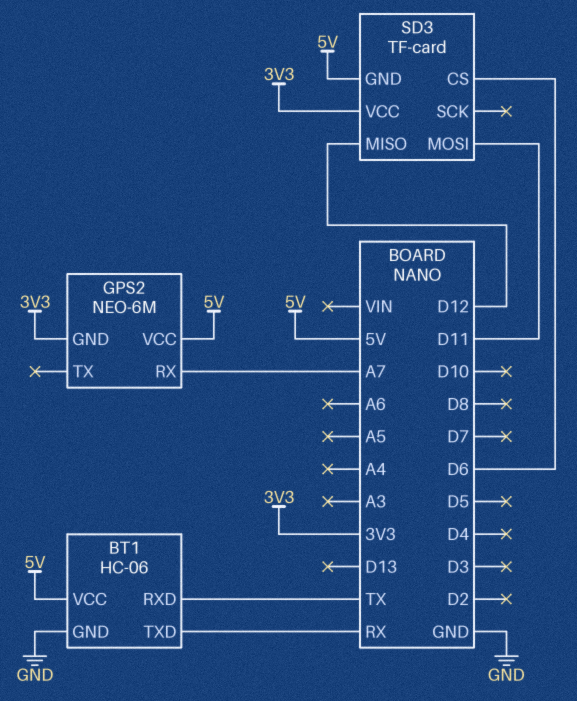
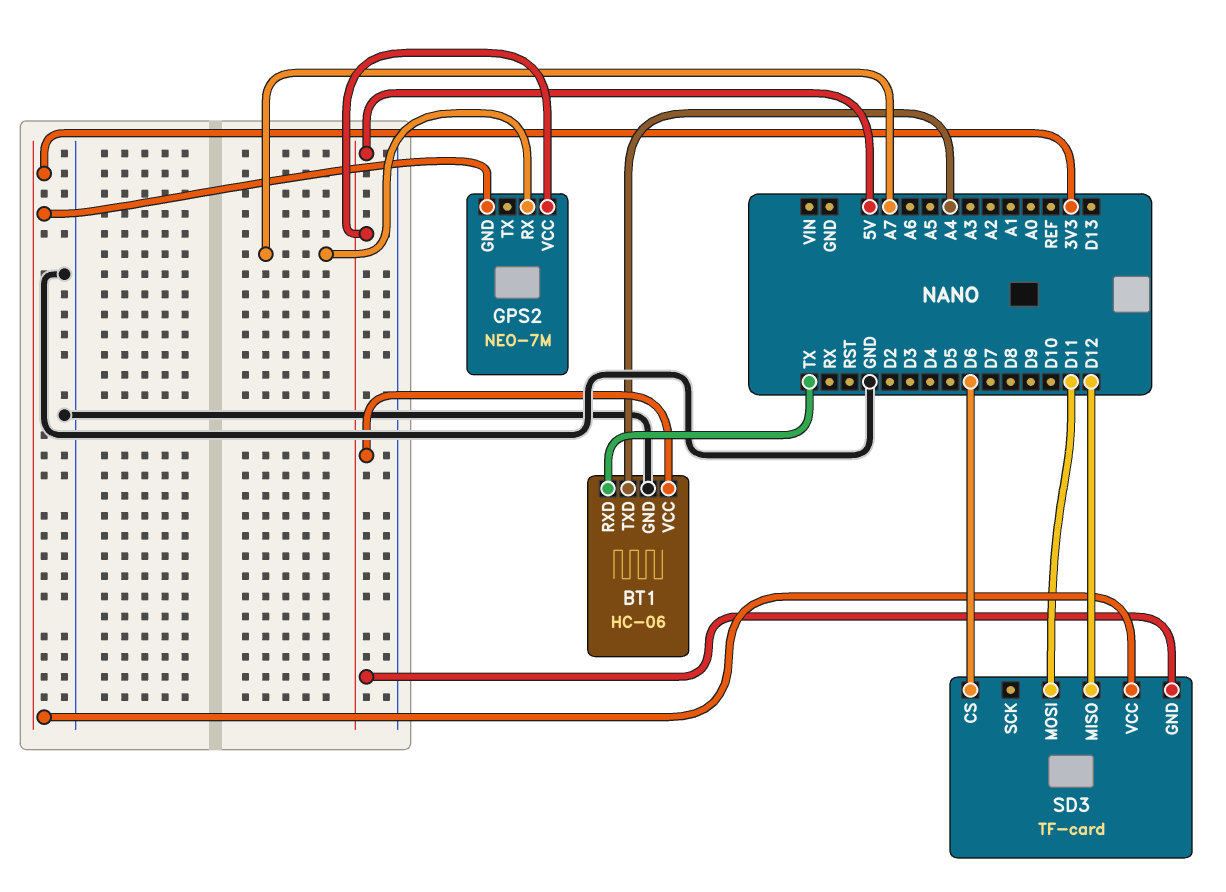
BT1 pin TXD: RX -> A4
GPS2: NEO-6M -> NEO-7M

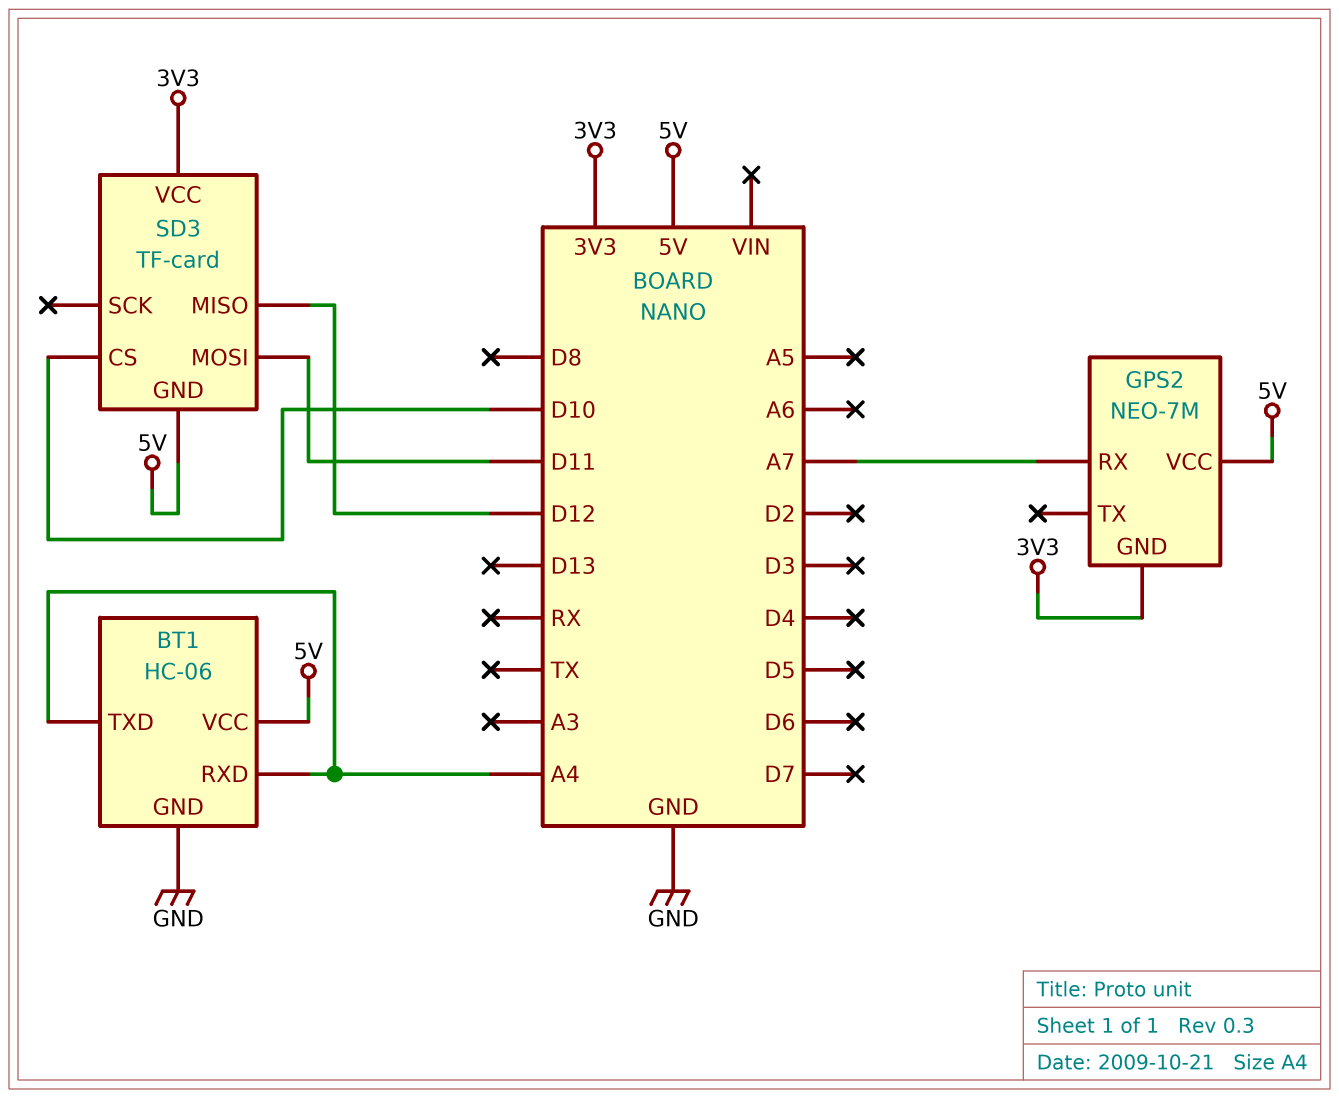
BT1 pin RXD: TX -> A4
SD3 pin CS: D6 -> D10

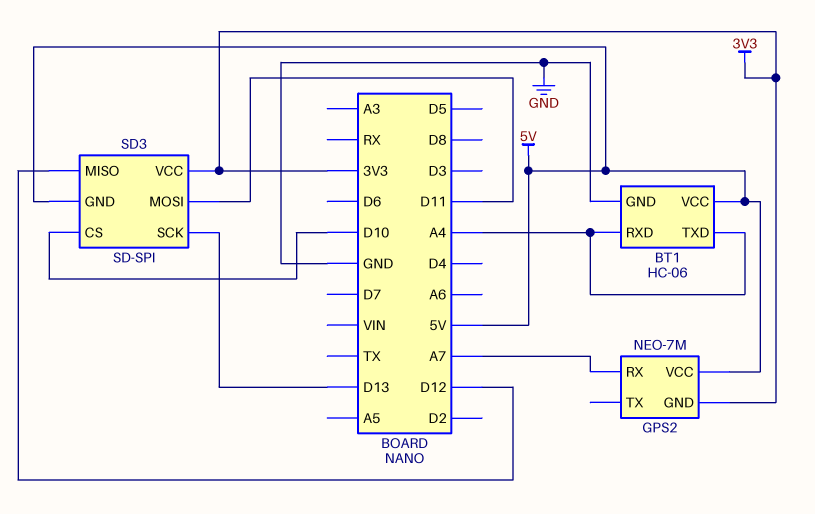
SD3: TF-card -> SD-SPI
SD3 pin SCK: none -> D13

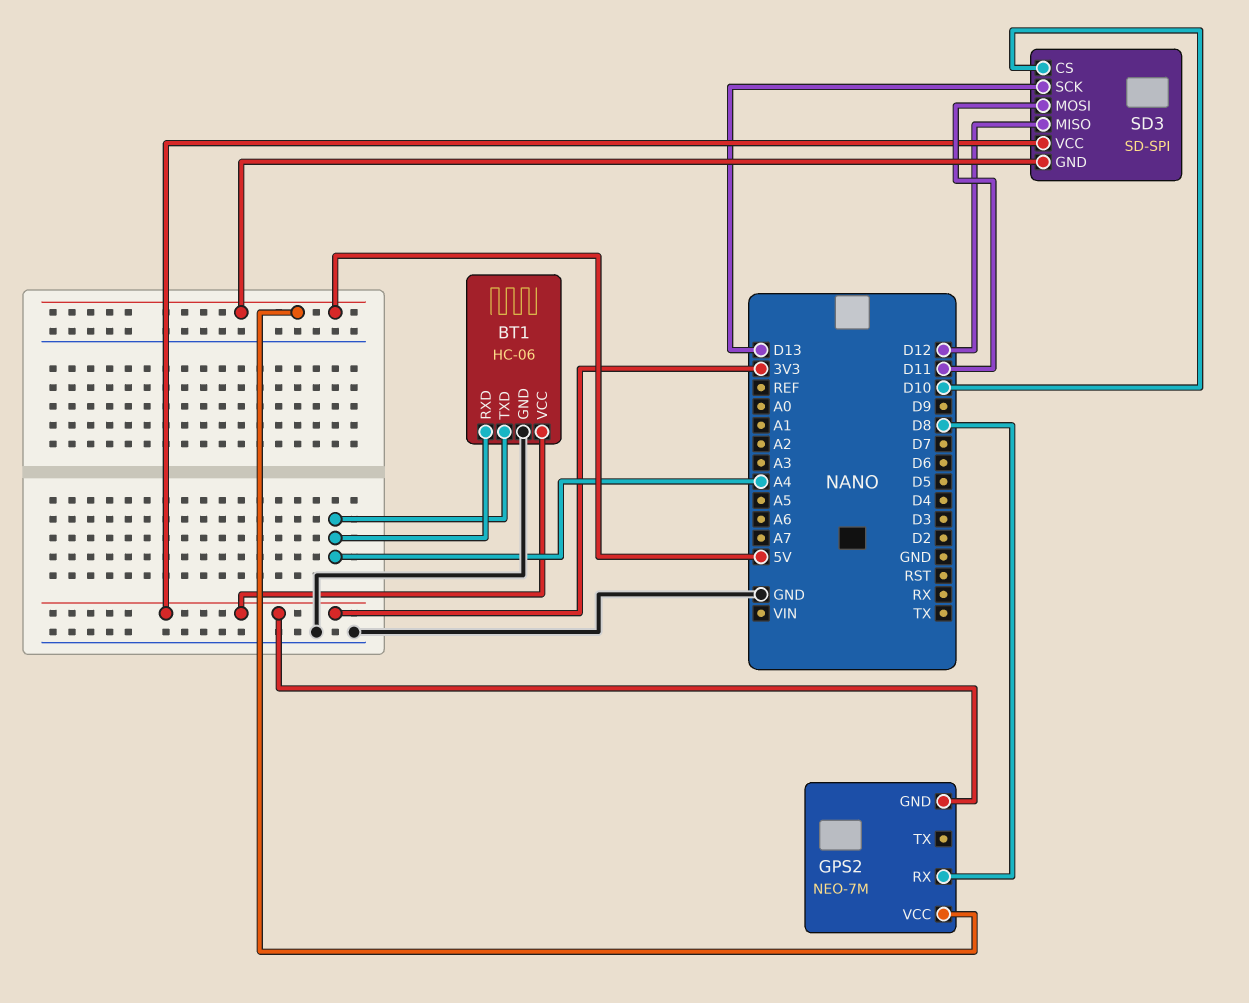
BT1 pin VCC: 5V -> 3V3
GPS2 pin RX: A7 -> D8

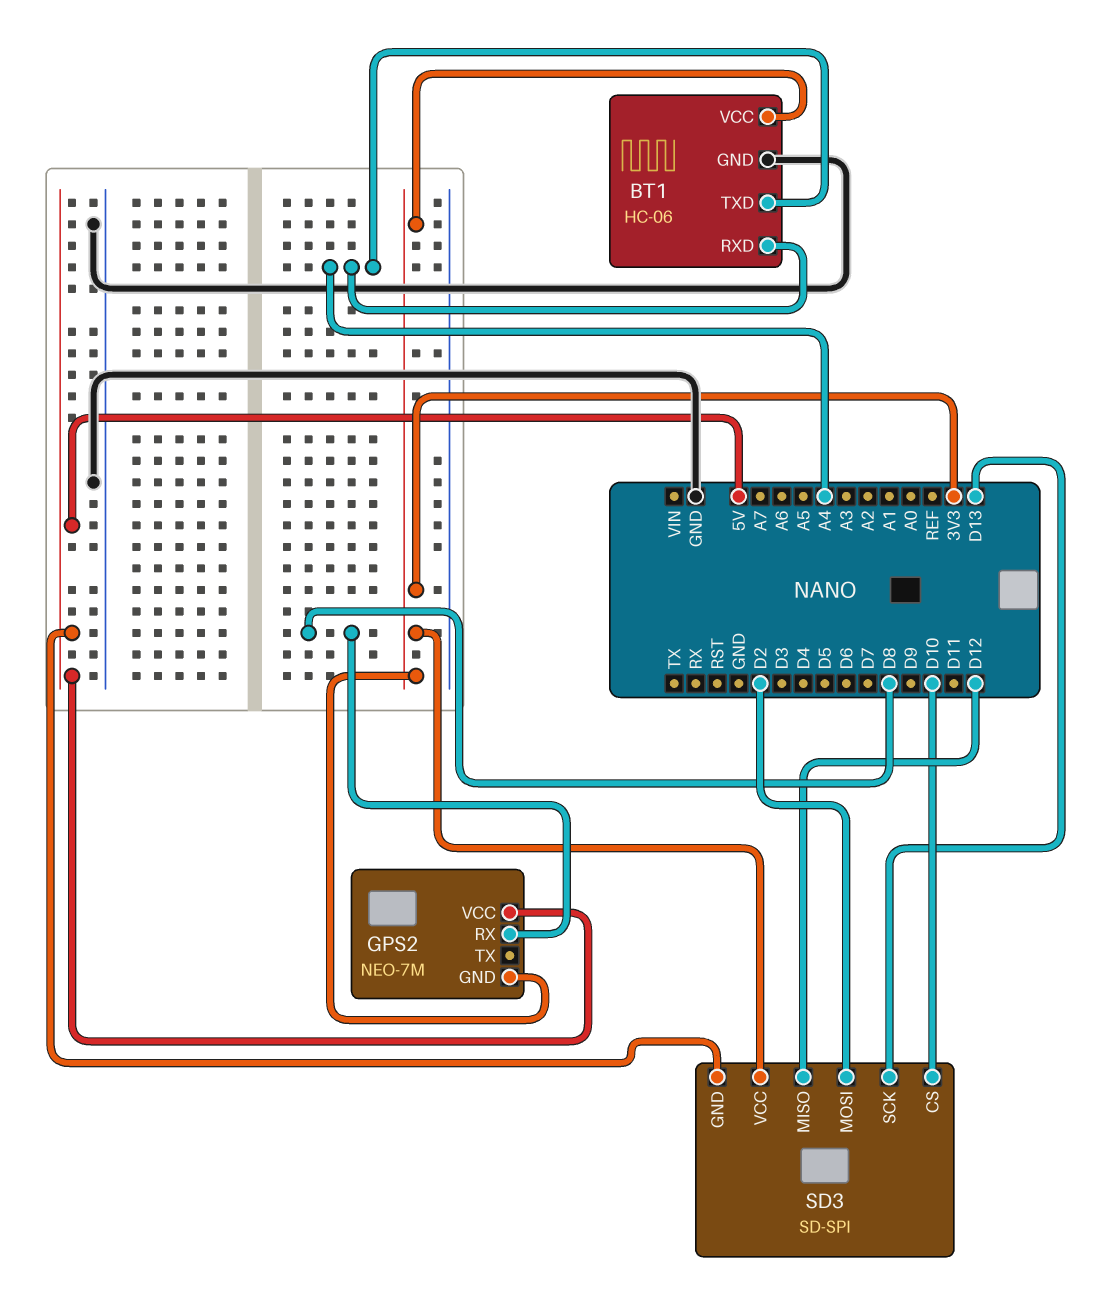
SD3 pin MOSI: D11 -> D2

